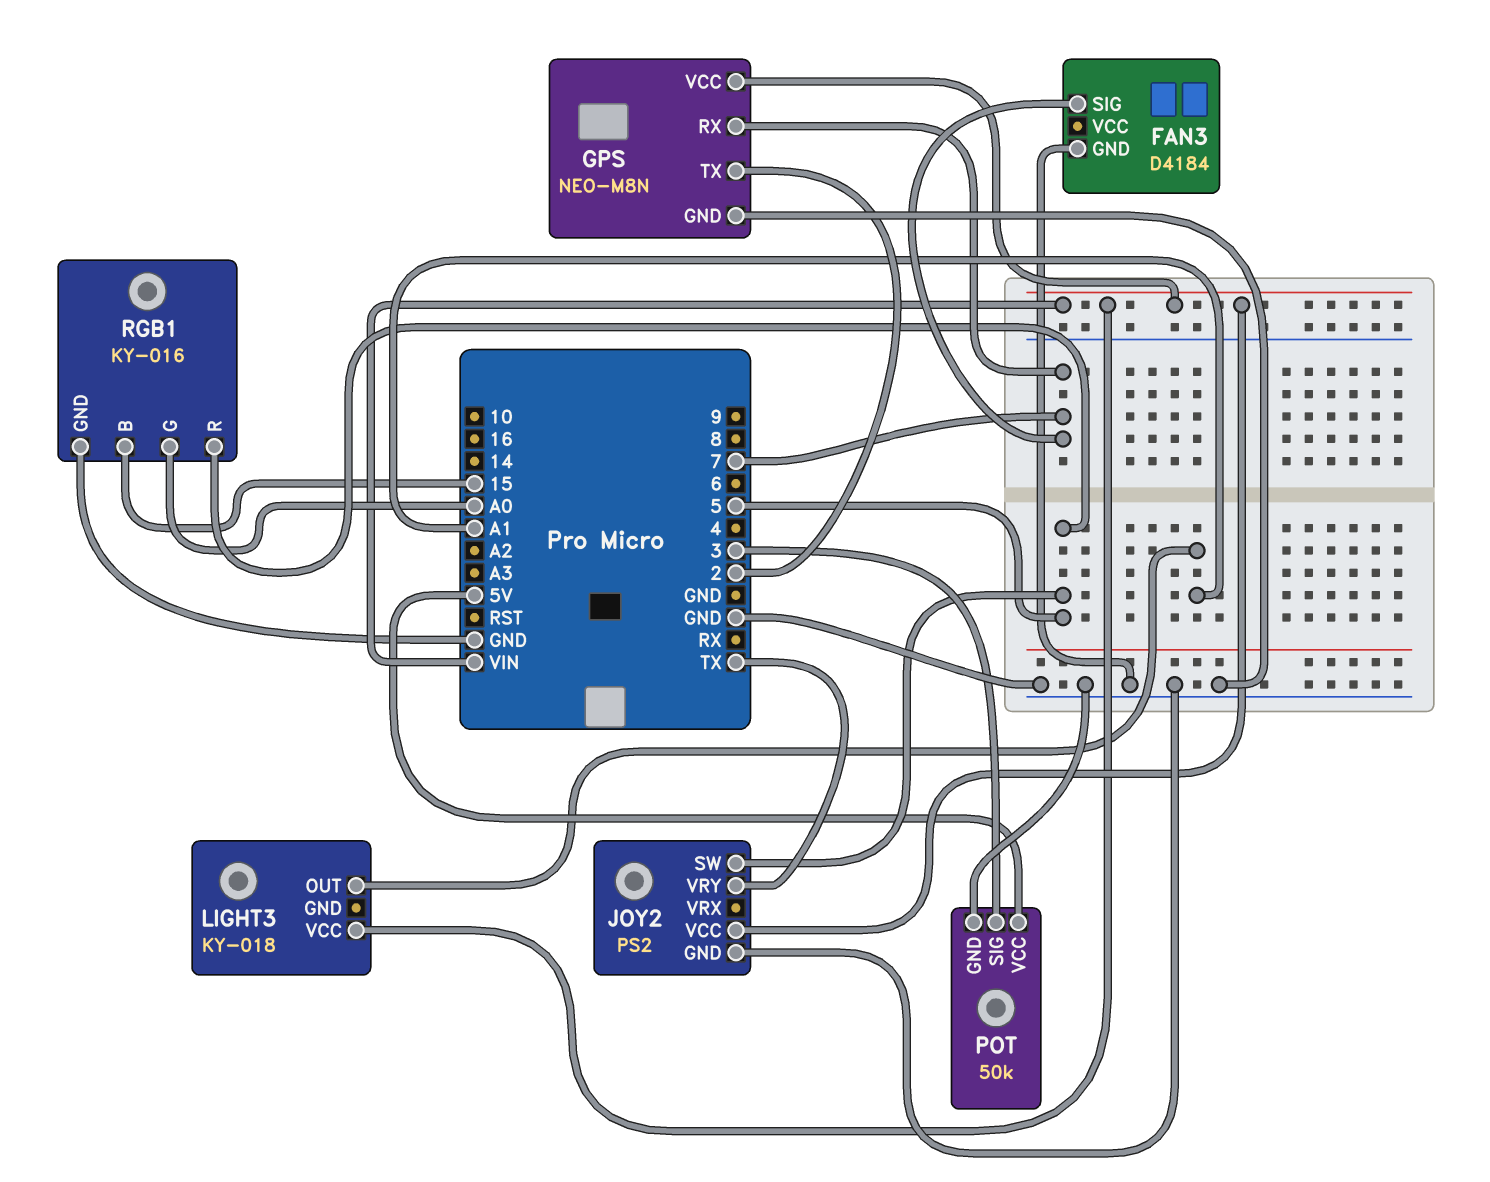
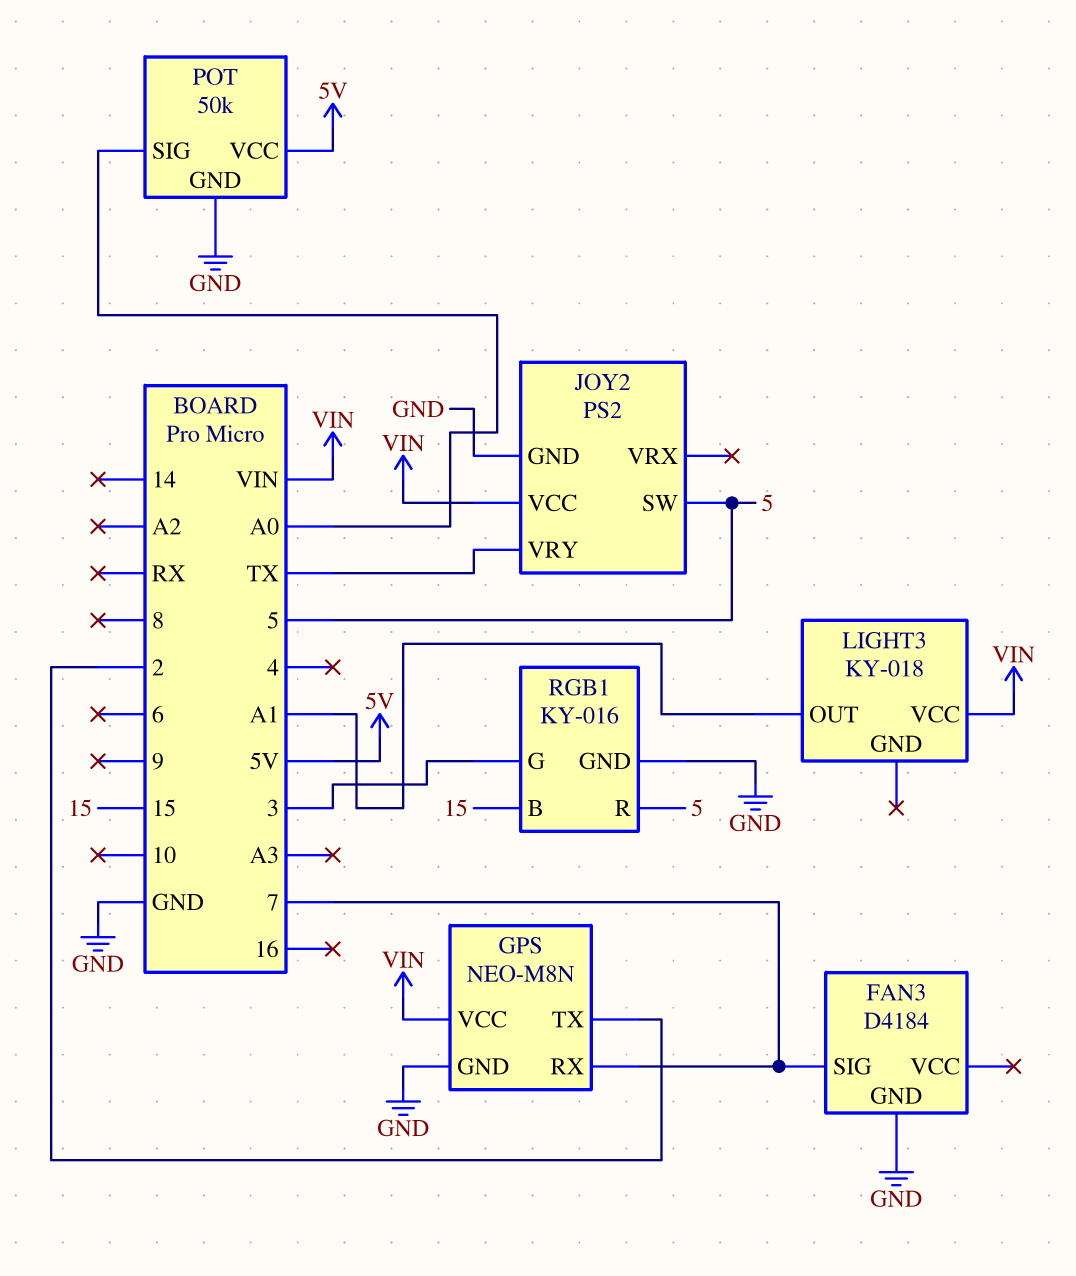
POT pin SIG: 3 -> A0
RGB1 pin G: A0 -> 3

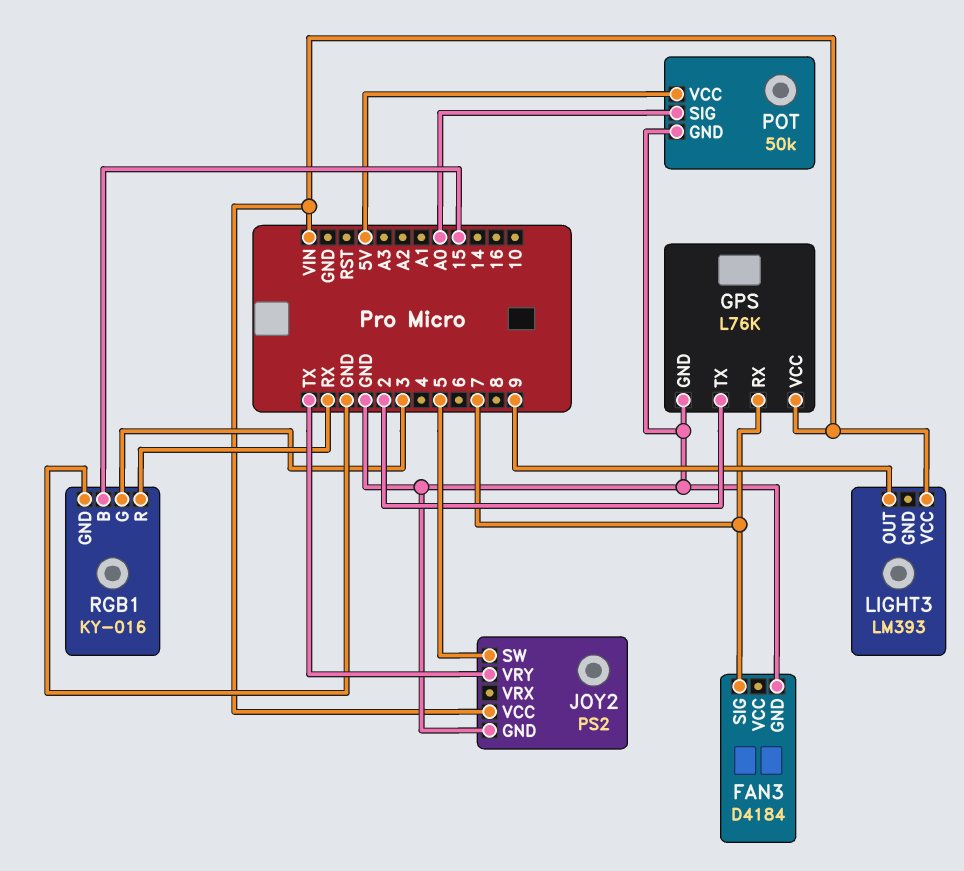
GPS: NEO-M8N -> L76K
LIGHT3: KY-018 -> LM393
LIGHT3 pin OUT: A1 -> 9
RGB1 pin R: 5 -> RX

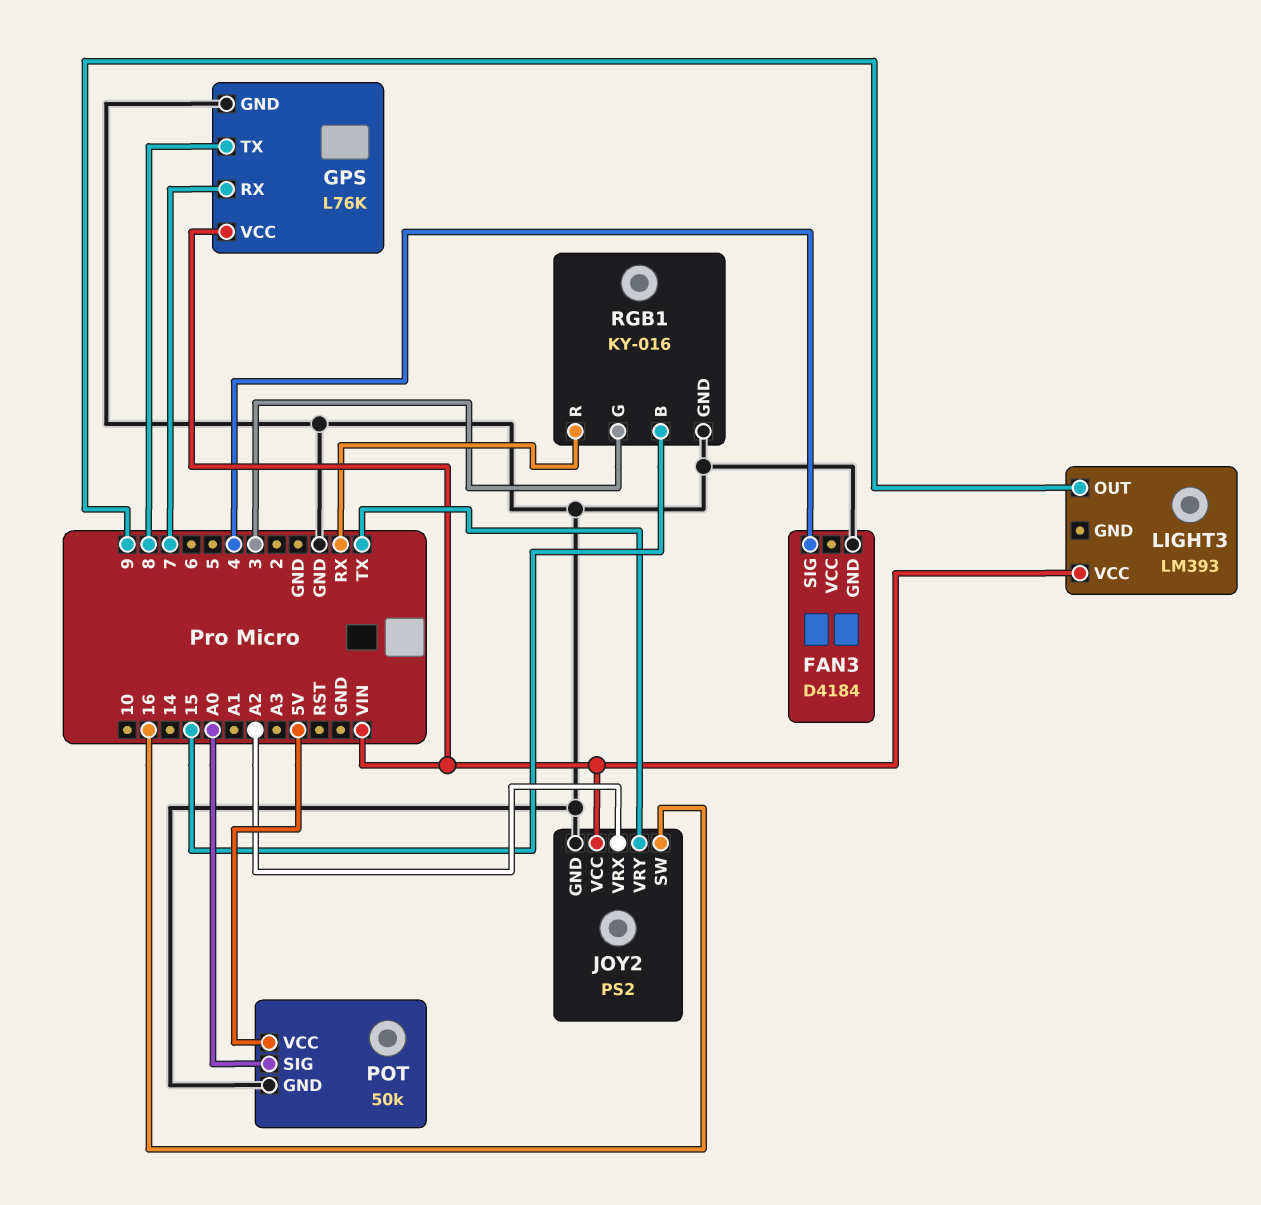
FAN3 pin SIG: 7 -> 4
GPS pin TX: 2 -> 8
JOY2 pin SW: 5 -> 16
JOY2 pin VRX: none -> A2

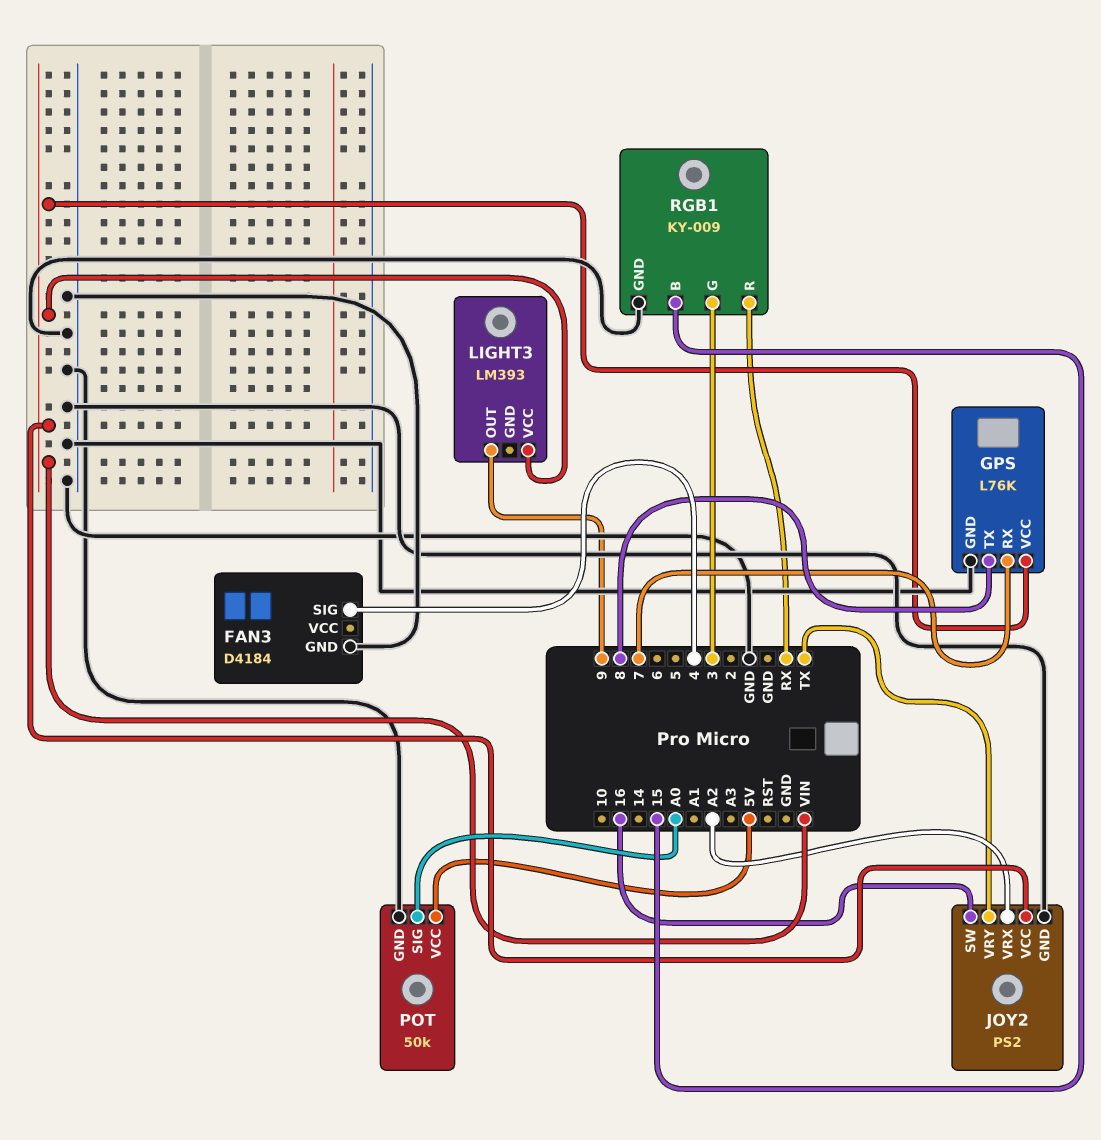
RGB1: KY-016 -> KY-009

